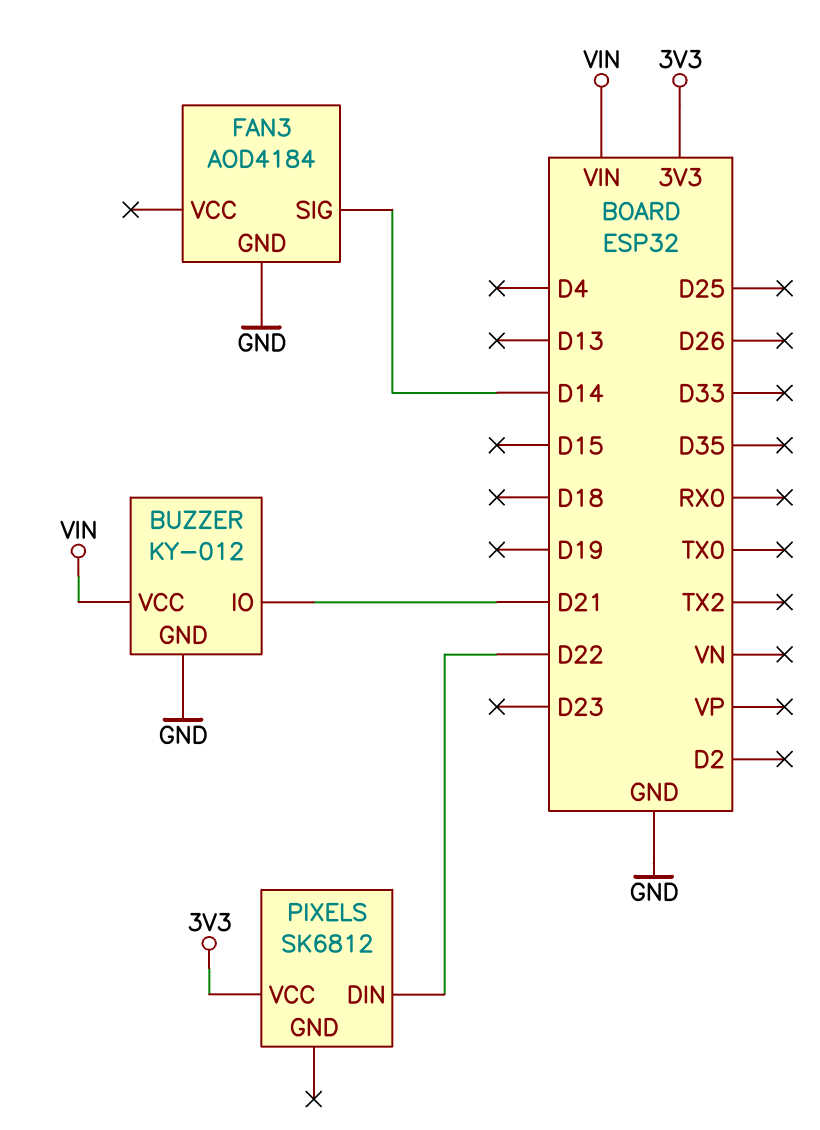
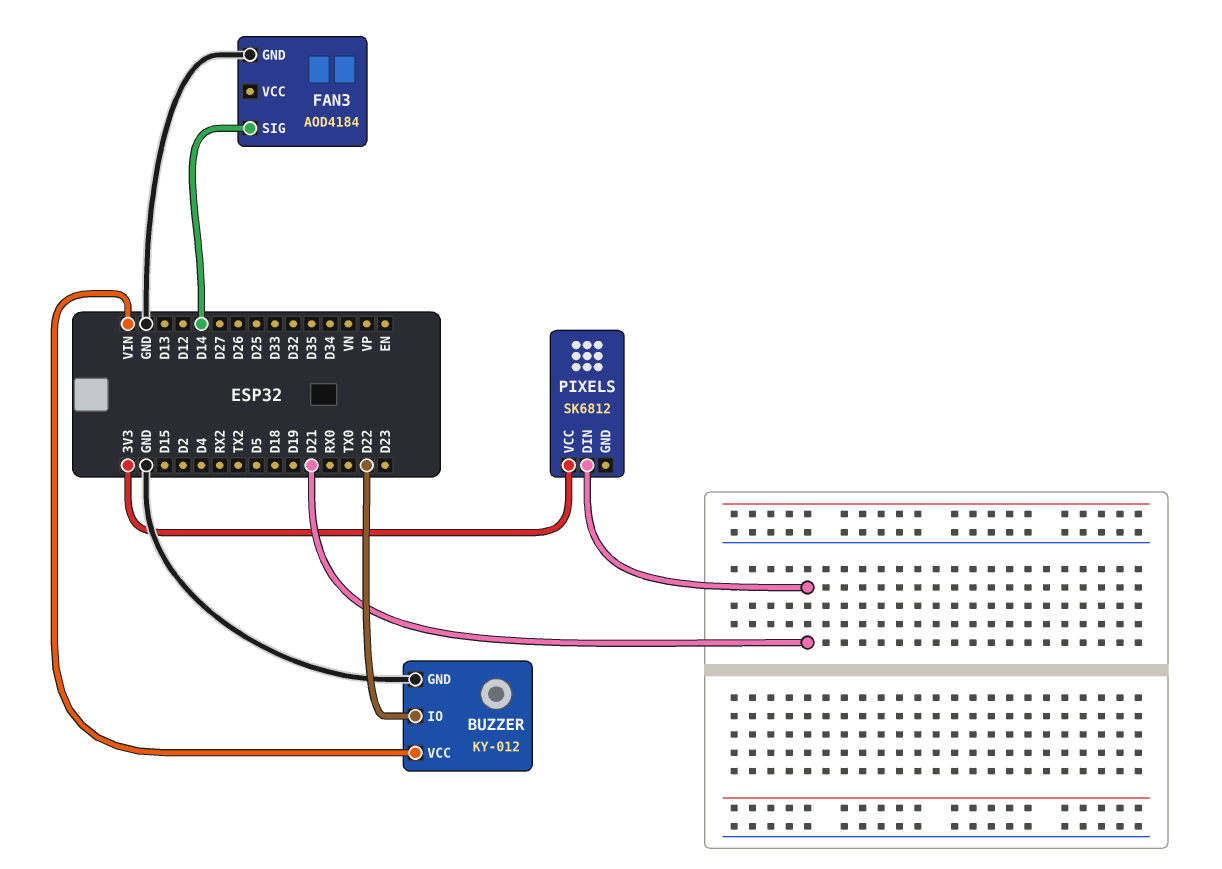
BUZZER pin IO: D21 -> D22
PIXELS pin DIN: D22 -> D21

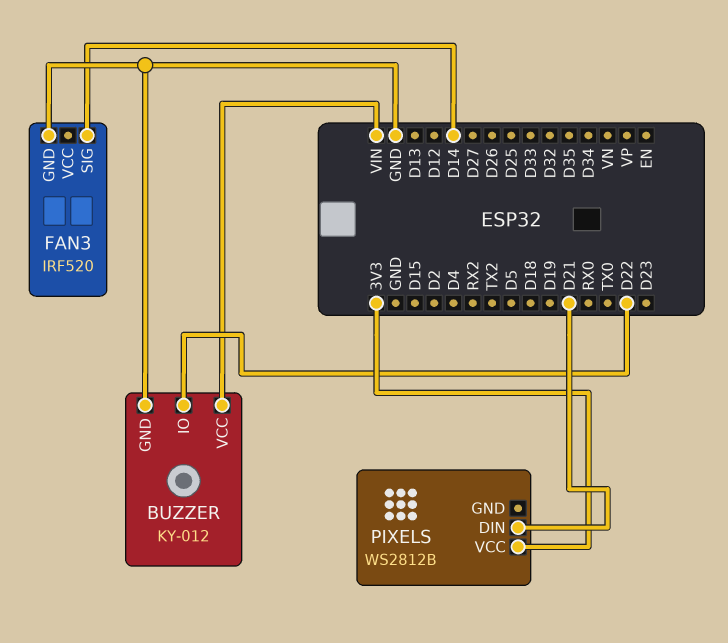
FAN3: AOD4184 -> IRF520
PIXELS: SK6812 -> WS2812B

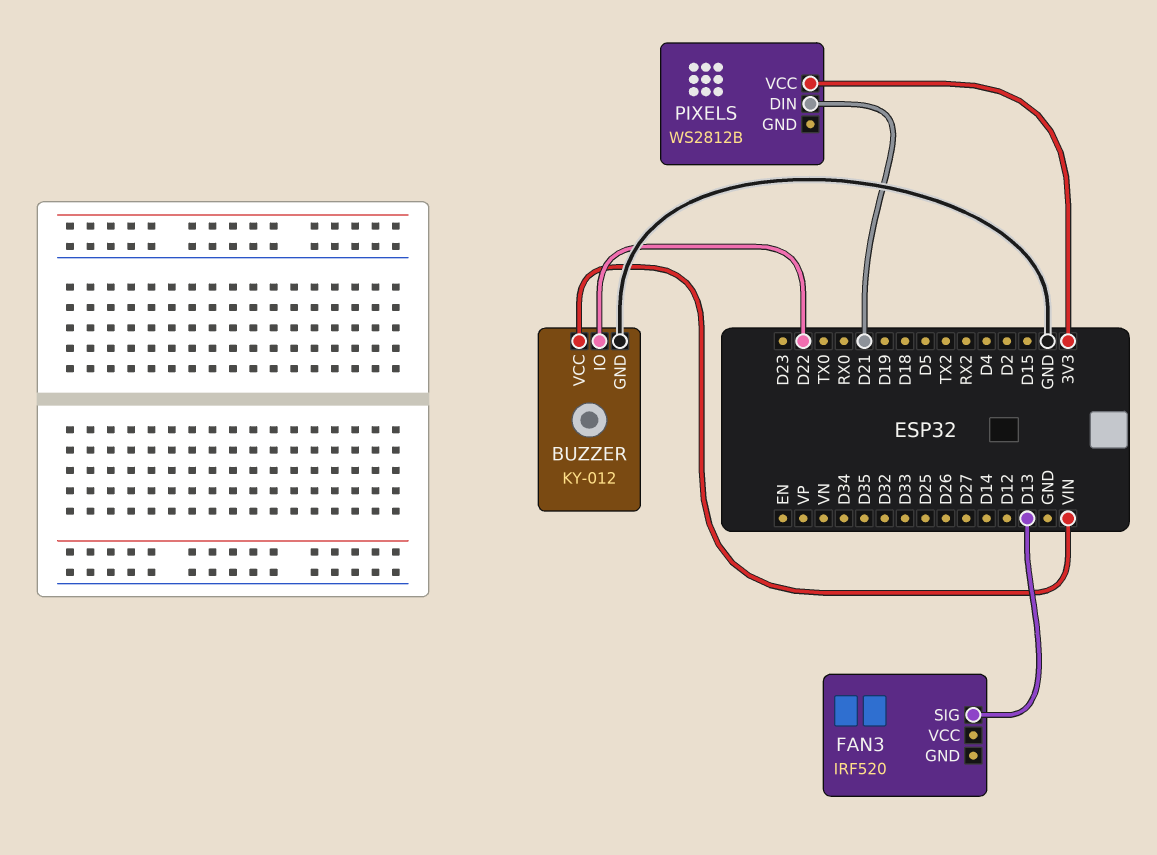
FAN3 pin GND: GND -> none
FAN3 pin SIG: D14 -> D13

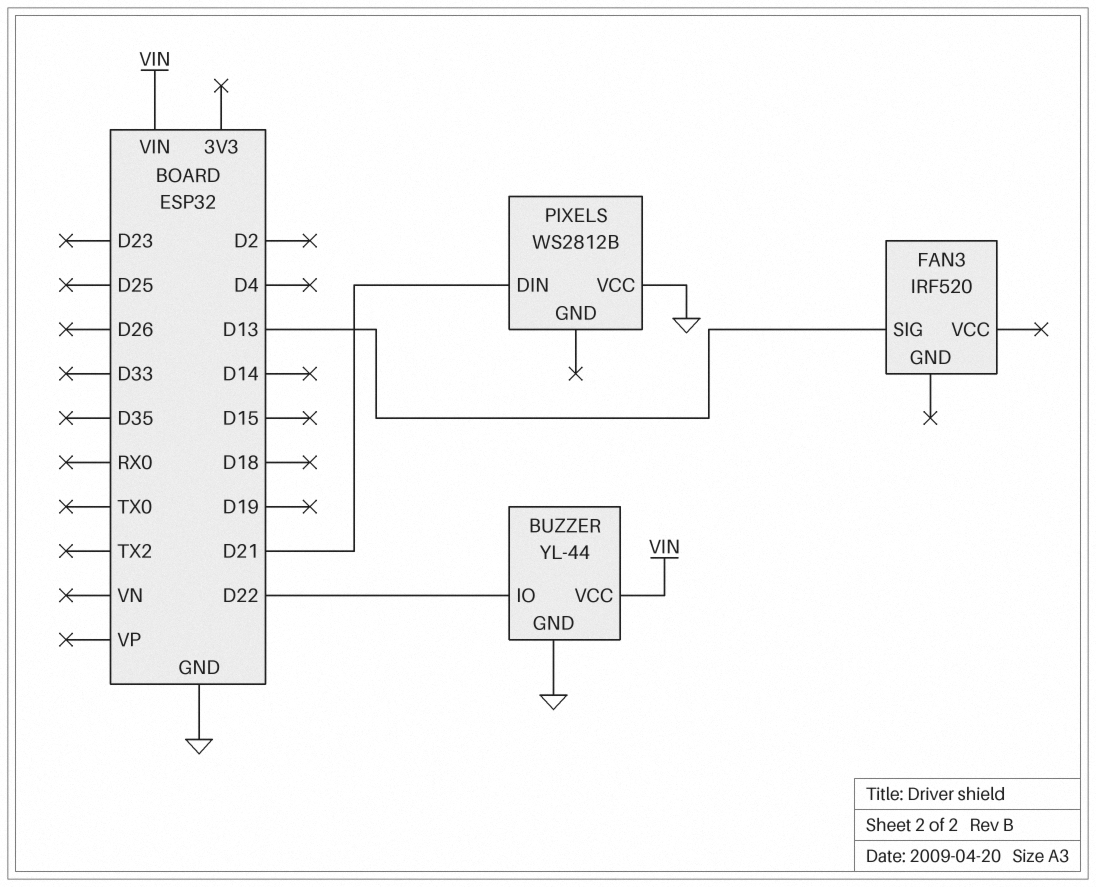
BUZZER: KY-012 -> YL-44
PIXELS pin VCC: 3V3 -> GND

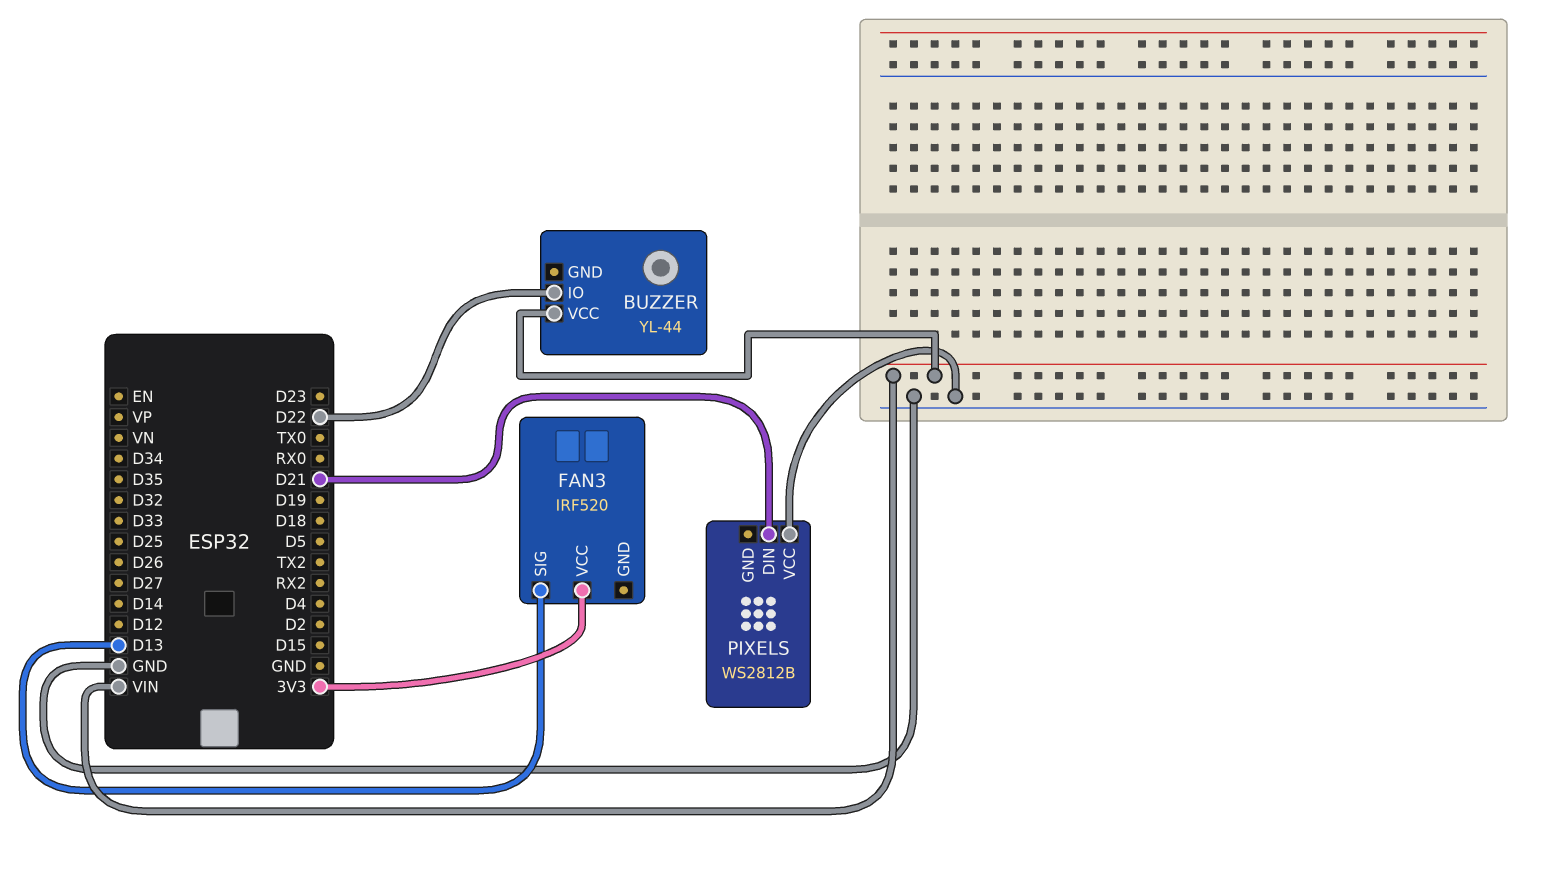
BUZZER pin GND: GND -> none
FAN3 pin VCC: none -> 3V3

